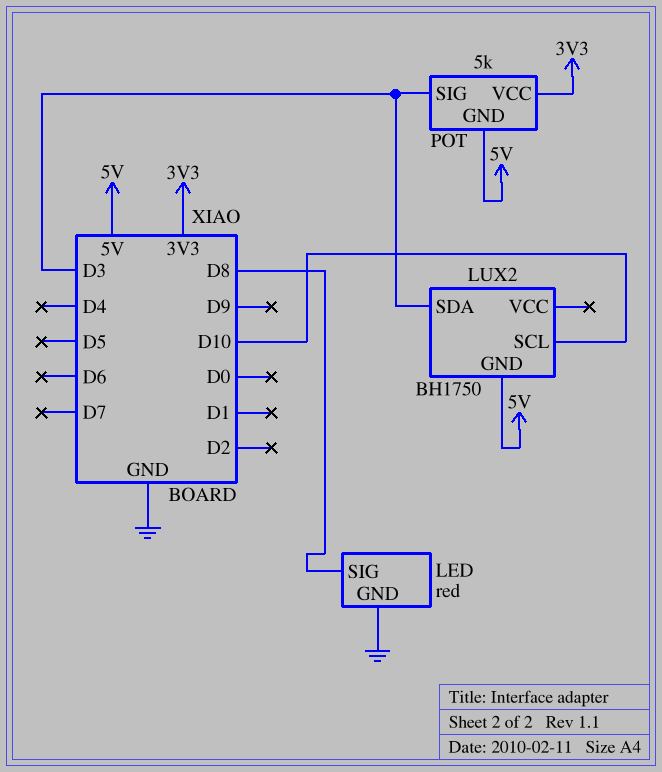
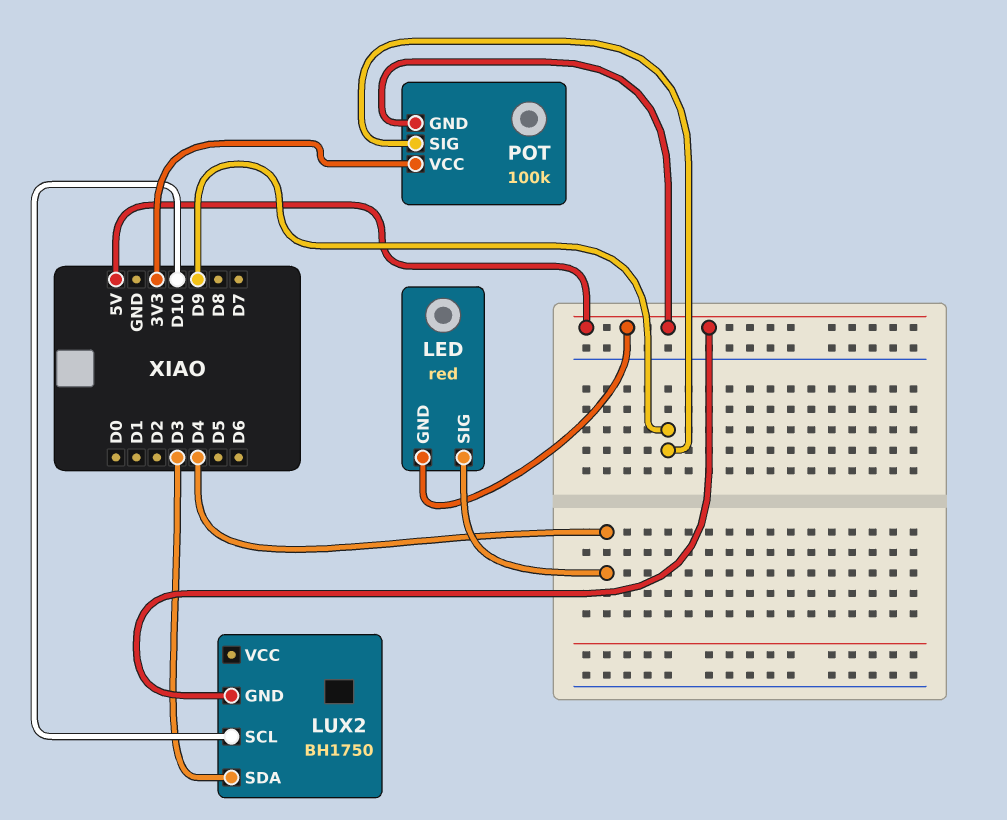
LED pin GND: GND -> 5V
LED pin SIG: D8 -> D4
POT: 5k -> 100k
POT pin SIG: D3 -> D9

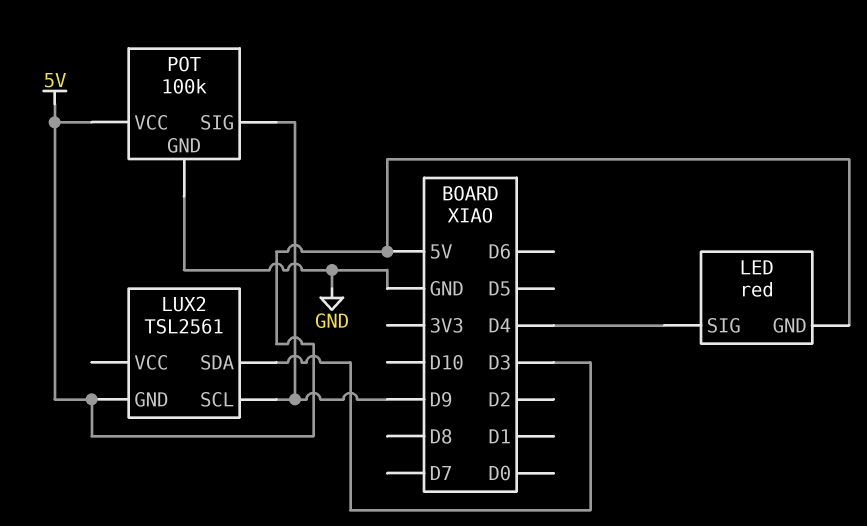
LUX2: BH1750 -> TSL2561
LUX2 pin SCL: D10 -> D9
POT pin GND: 5V -> GND
POT pin VCC: 3V3 -> 5V

